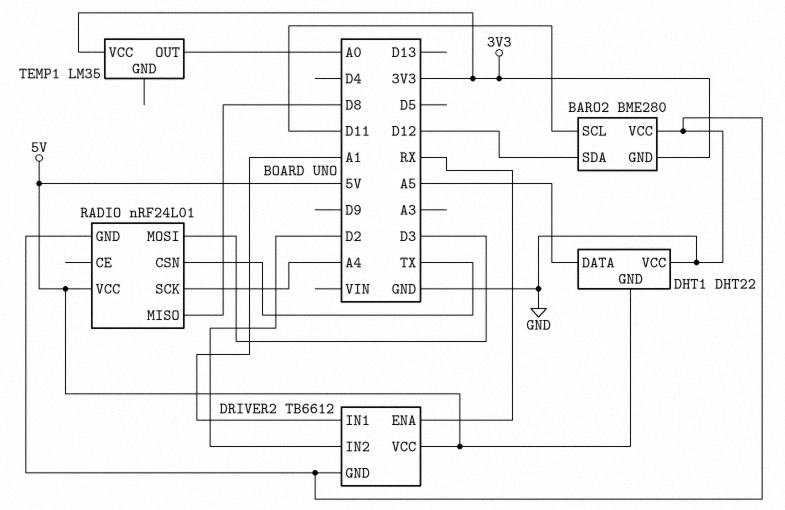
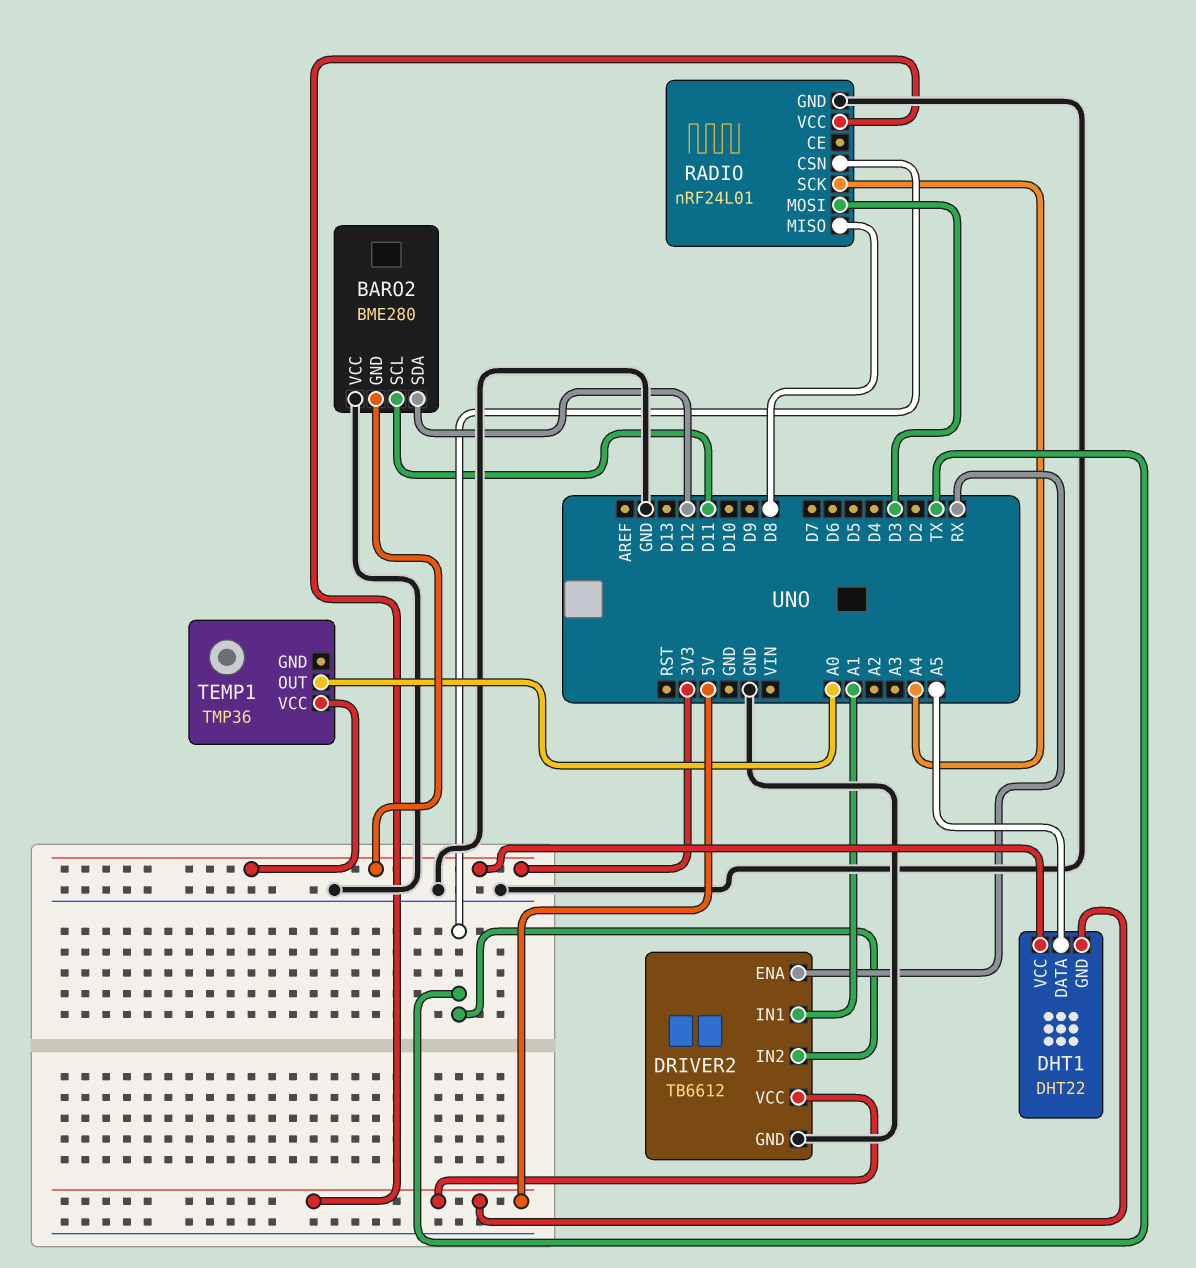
DHT1 pin VCC: GND -> 3V3
DRIVER2 pin IN2: D2 -> TX
TEMP1: LM35 -> TMP36

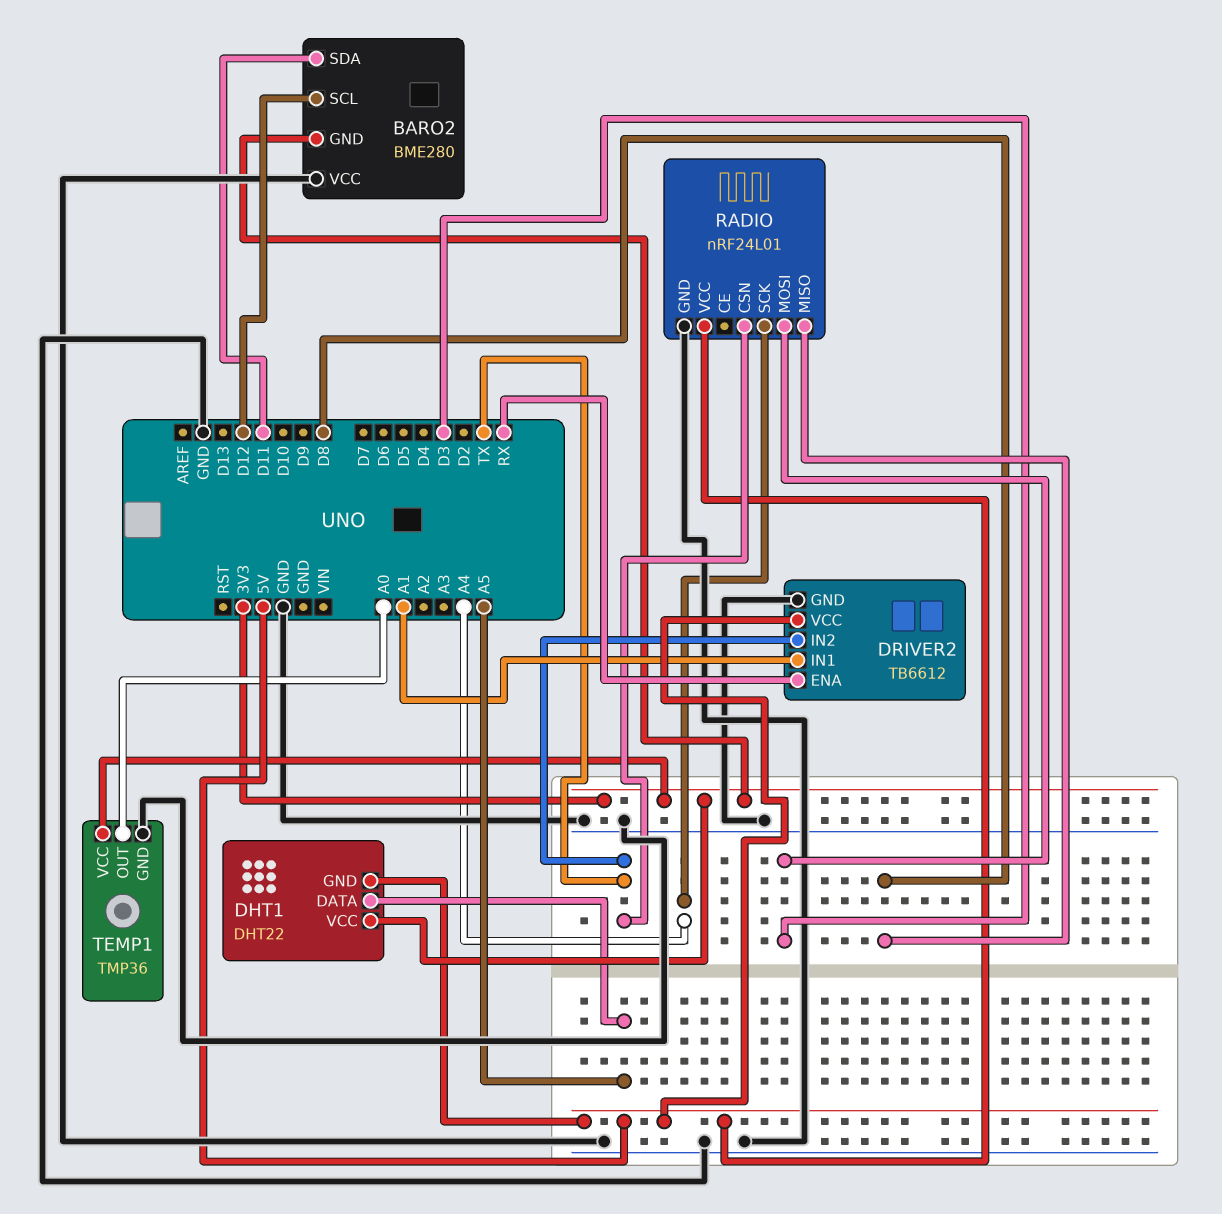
BARO2 pin SCL: D11 -> D12
BARO2 pin SDA: D12 -> D11
TEMP1 pin GND: none -> GND

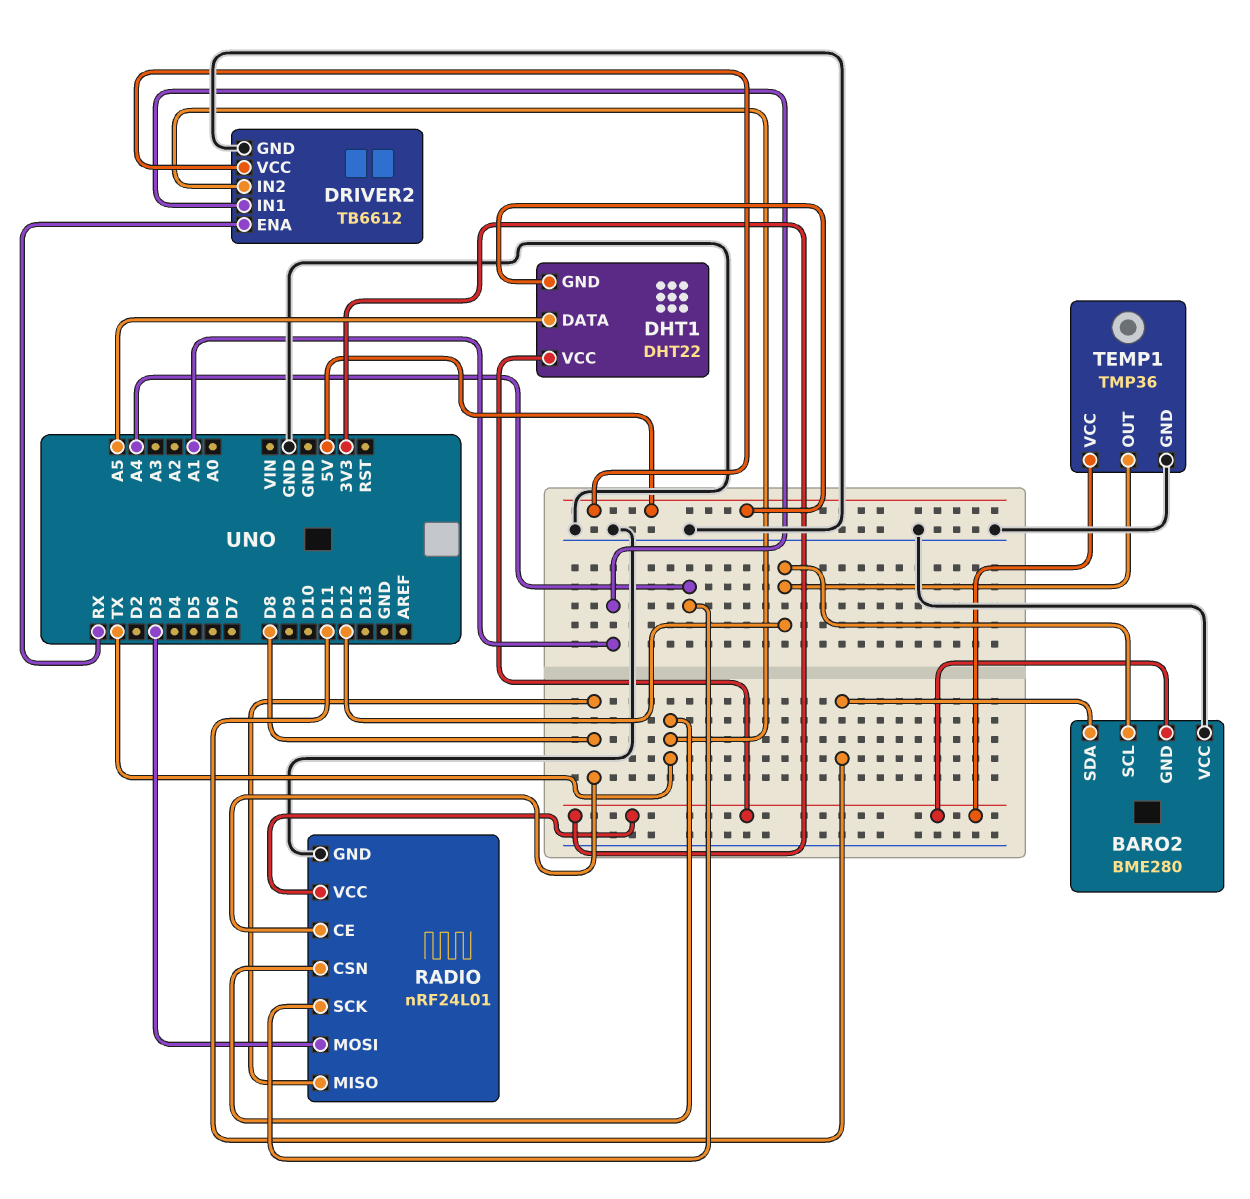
RADIO pin CE: none -> D8
RADIO pin VCC: 5V -> 3V3
TEMP1 pin OUT: A0 -> D12

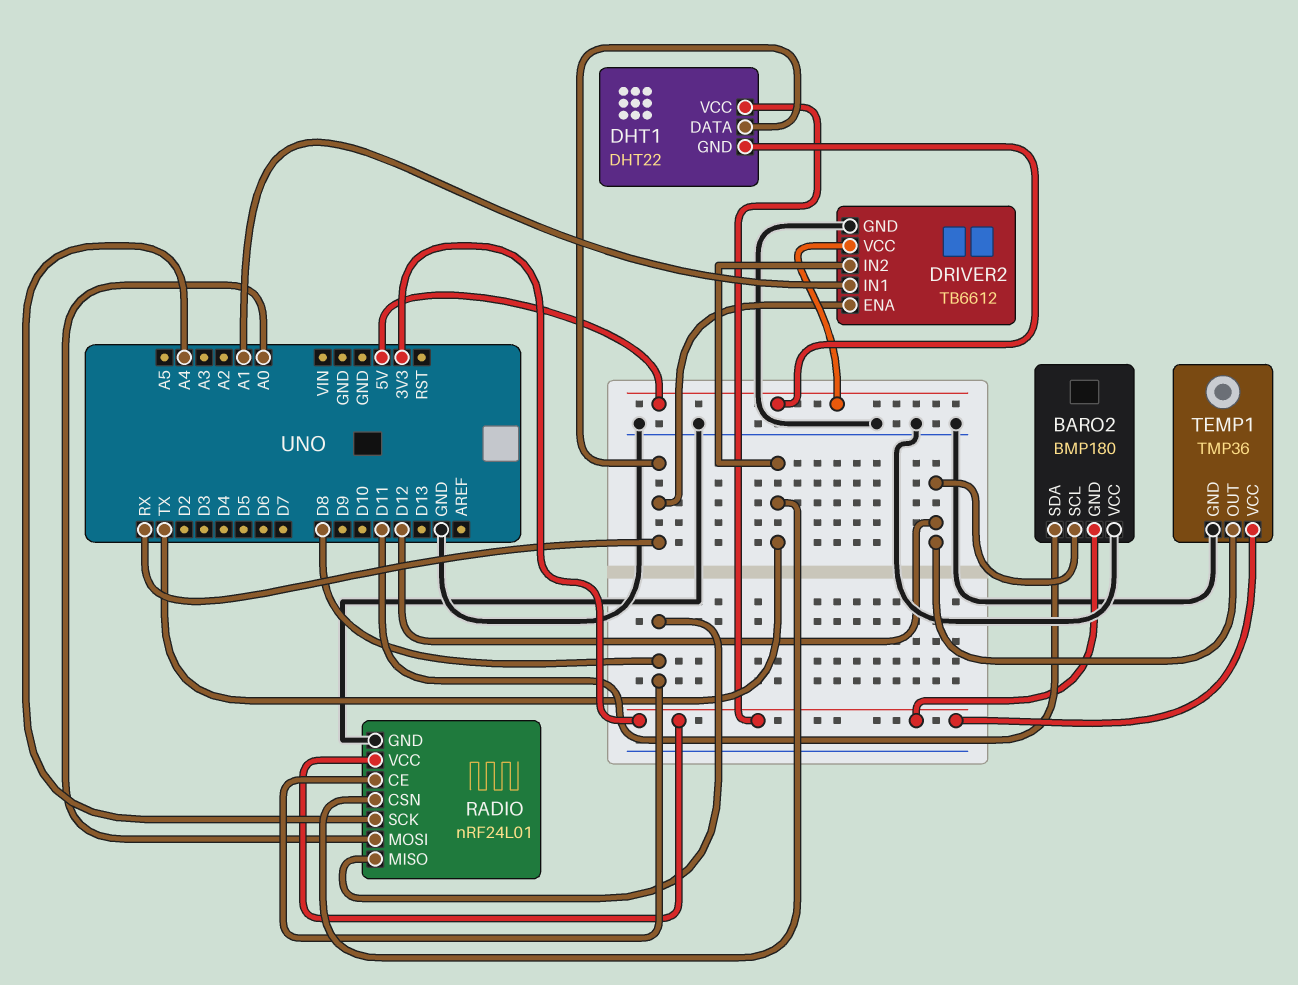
BARO2: BME280 -> BMP180
DHT1 pin DATA: A5 -> RX
RADIO pin MOSI: D3 -> A0

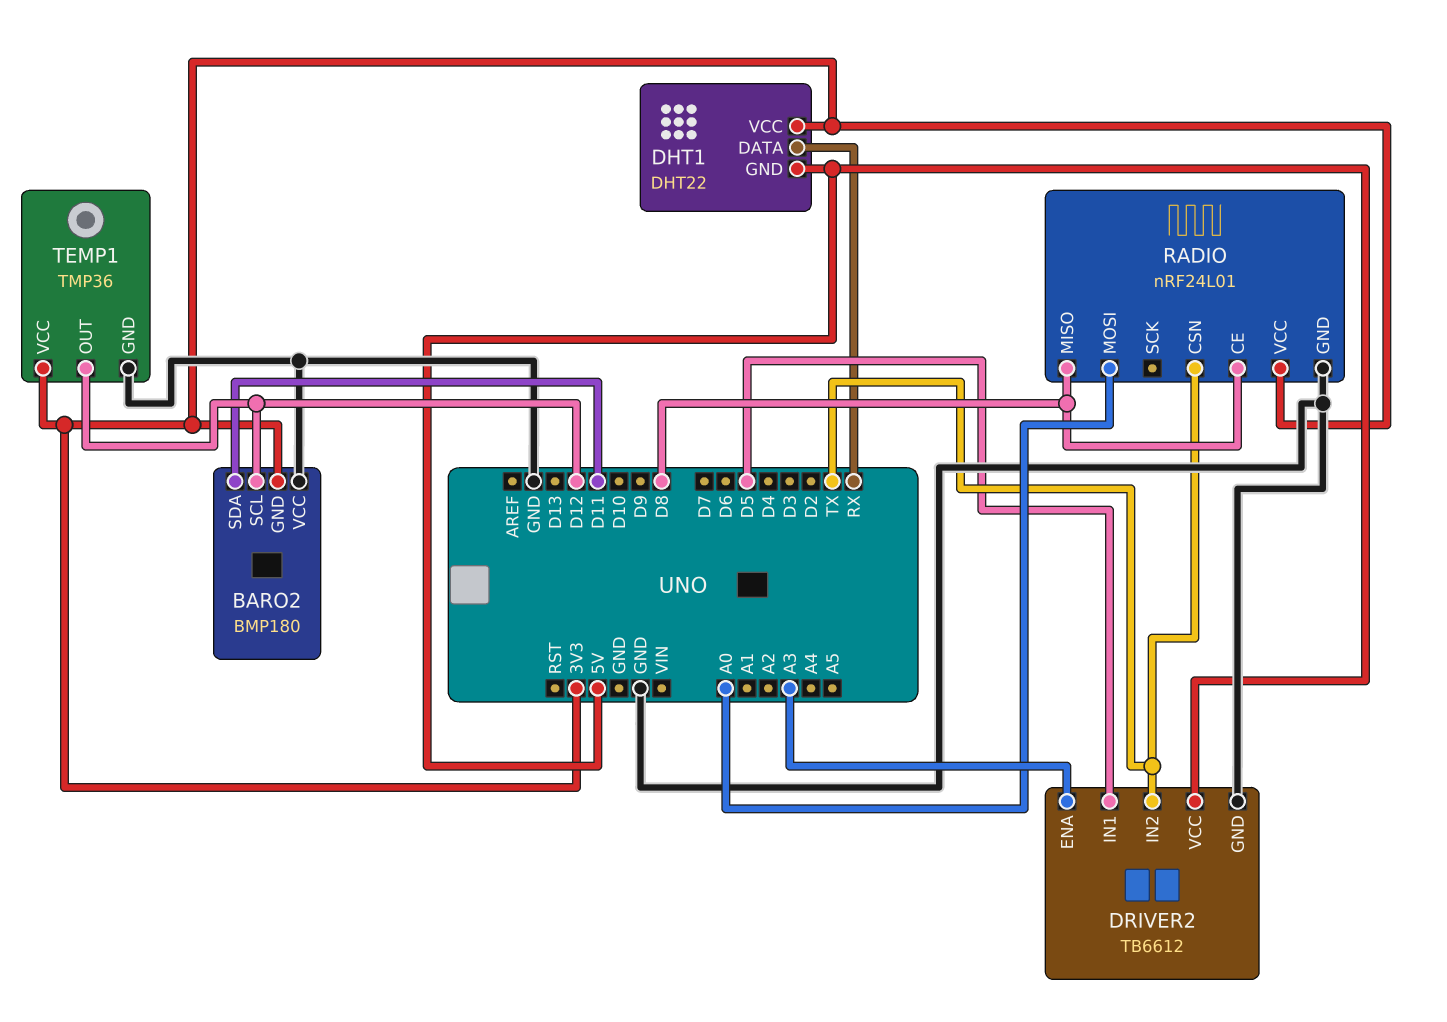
DRIVER2 pin ENA: RX -> A3
DRIVER2 pin IN1: A1 -> D5
RADIO pin SCK: A4 -> none

